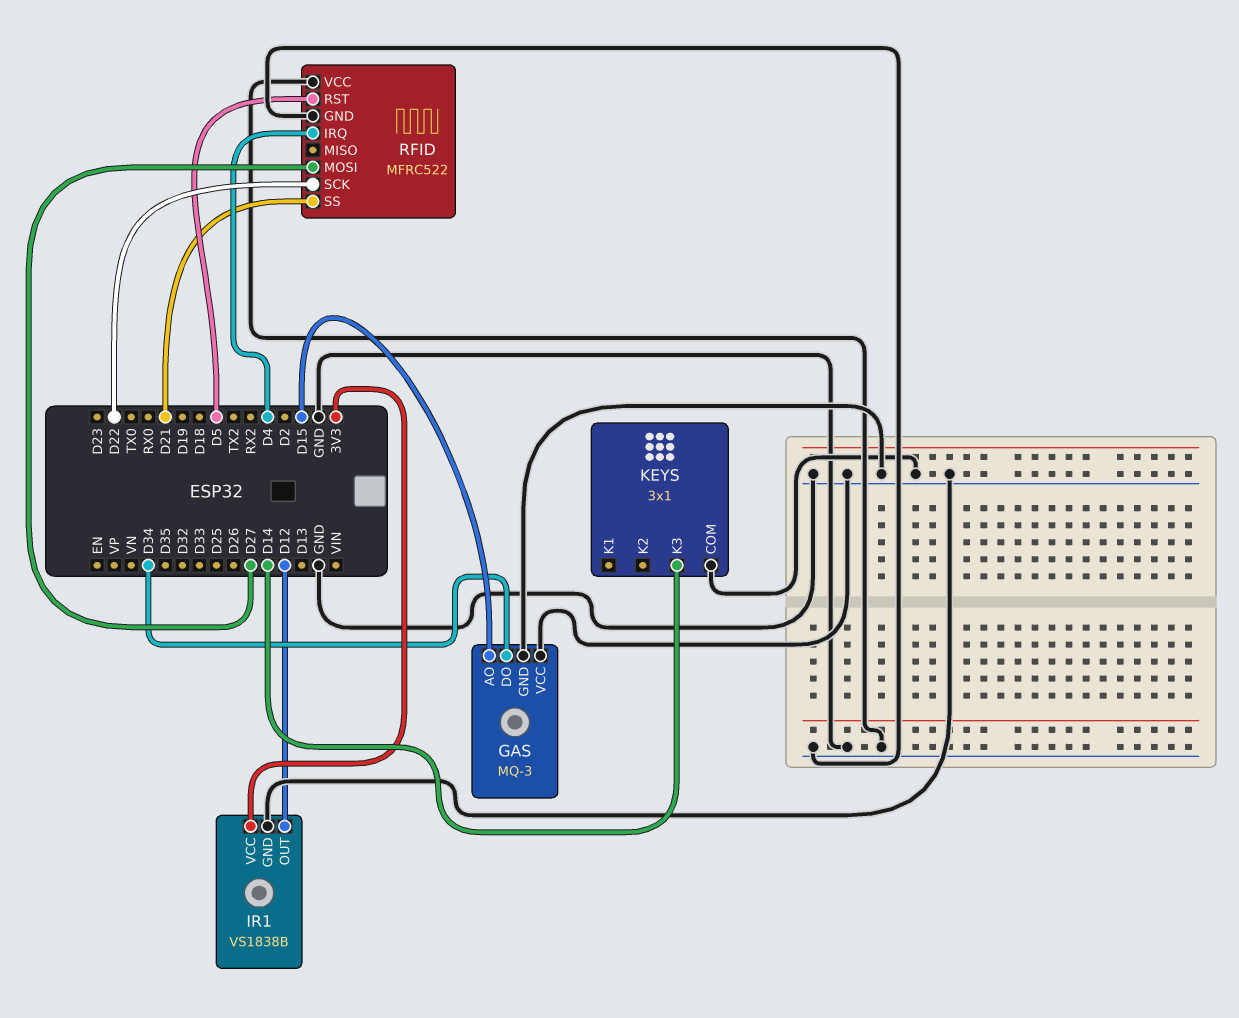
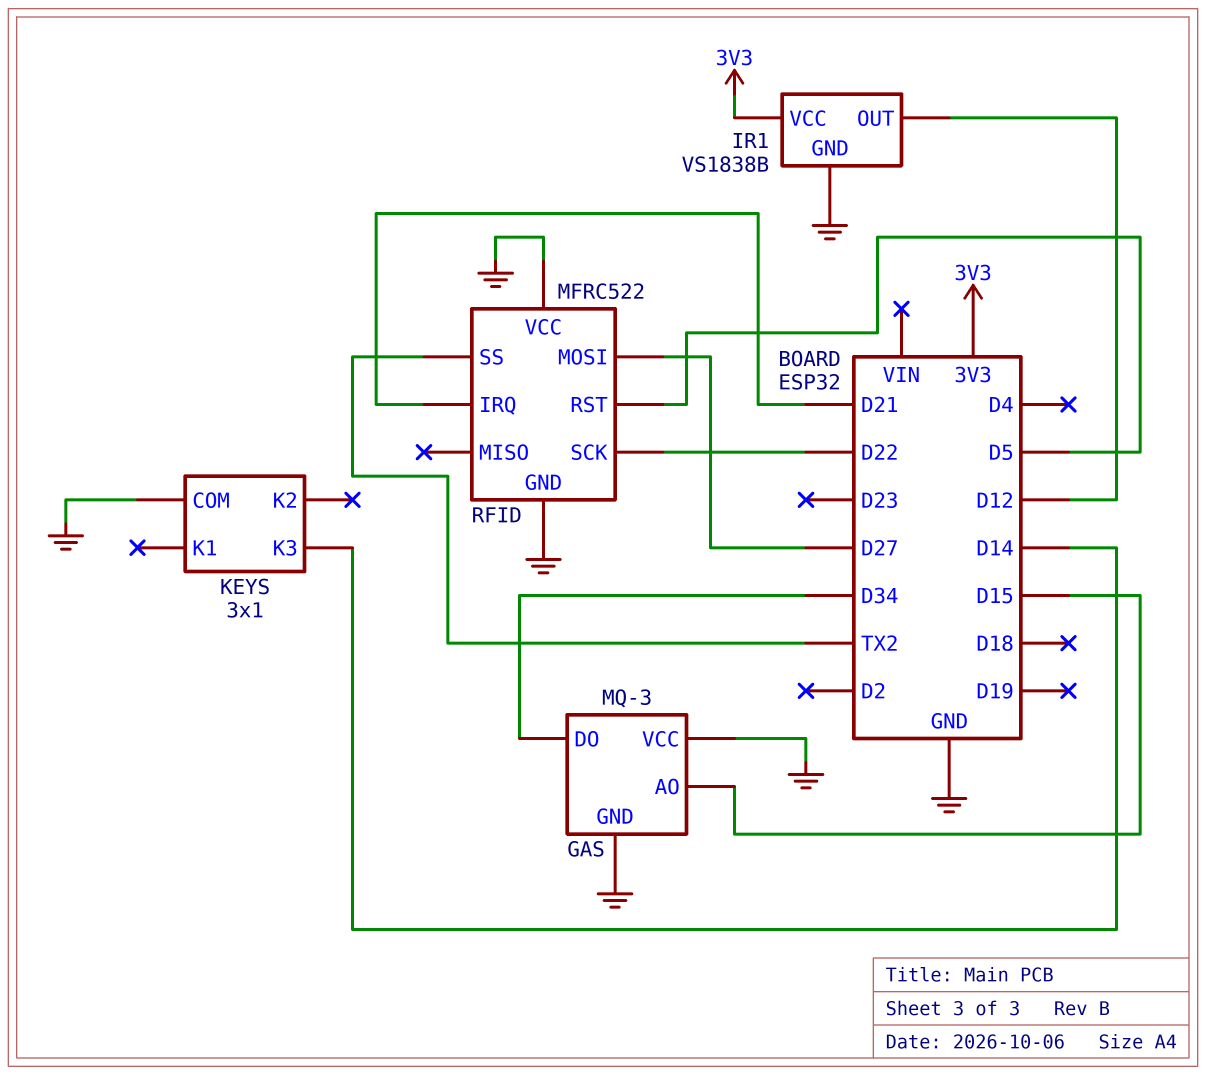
RFID pin IRQ: D4 -> D21
RFID pin SS: D21 -> TX2

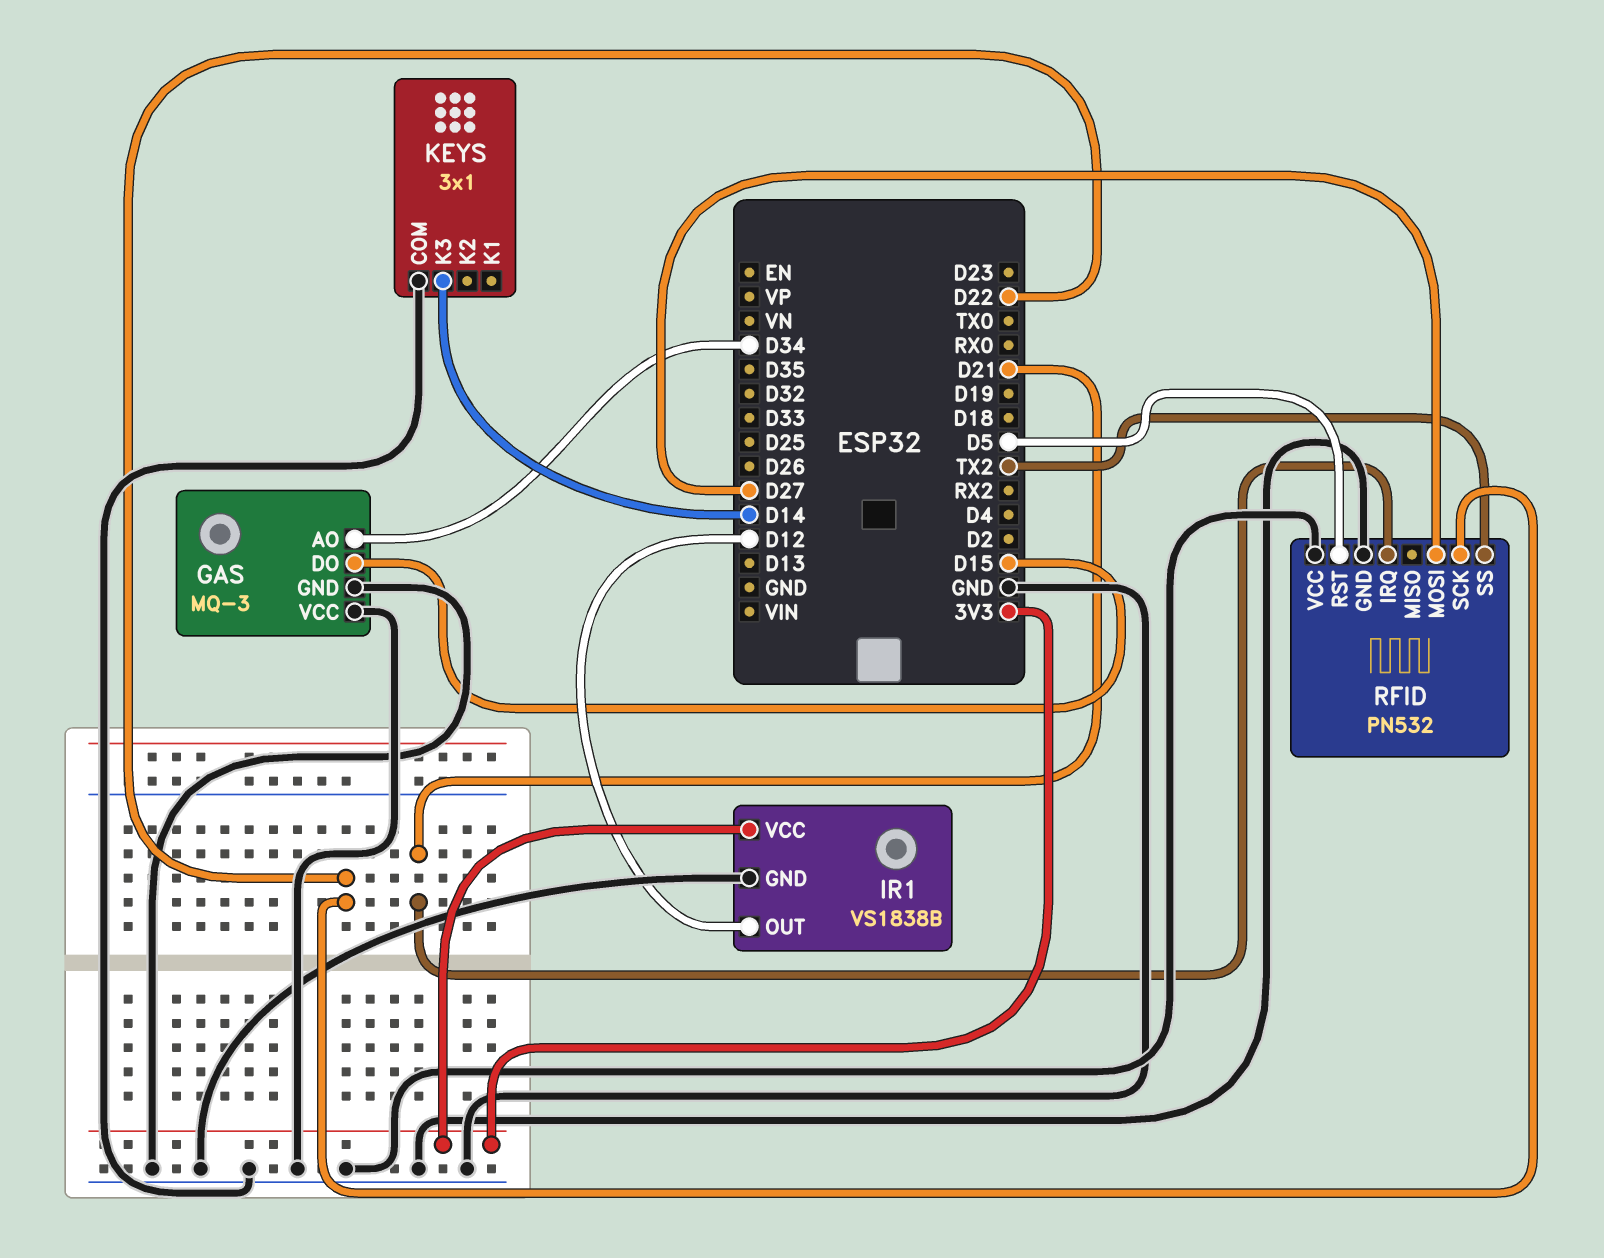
GAS pin AO: D15 -> D34
GAS pin DO: D34 -> D15
RFID: MFRC522 -> PN532

